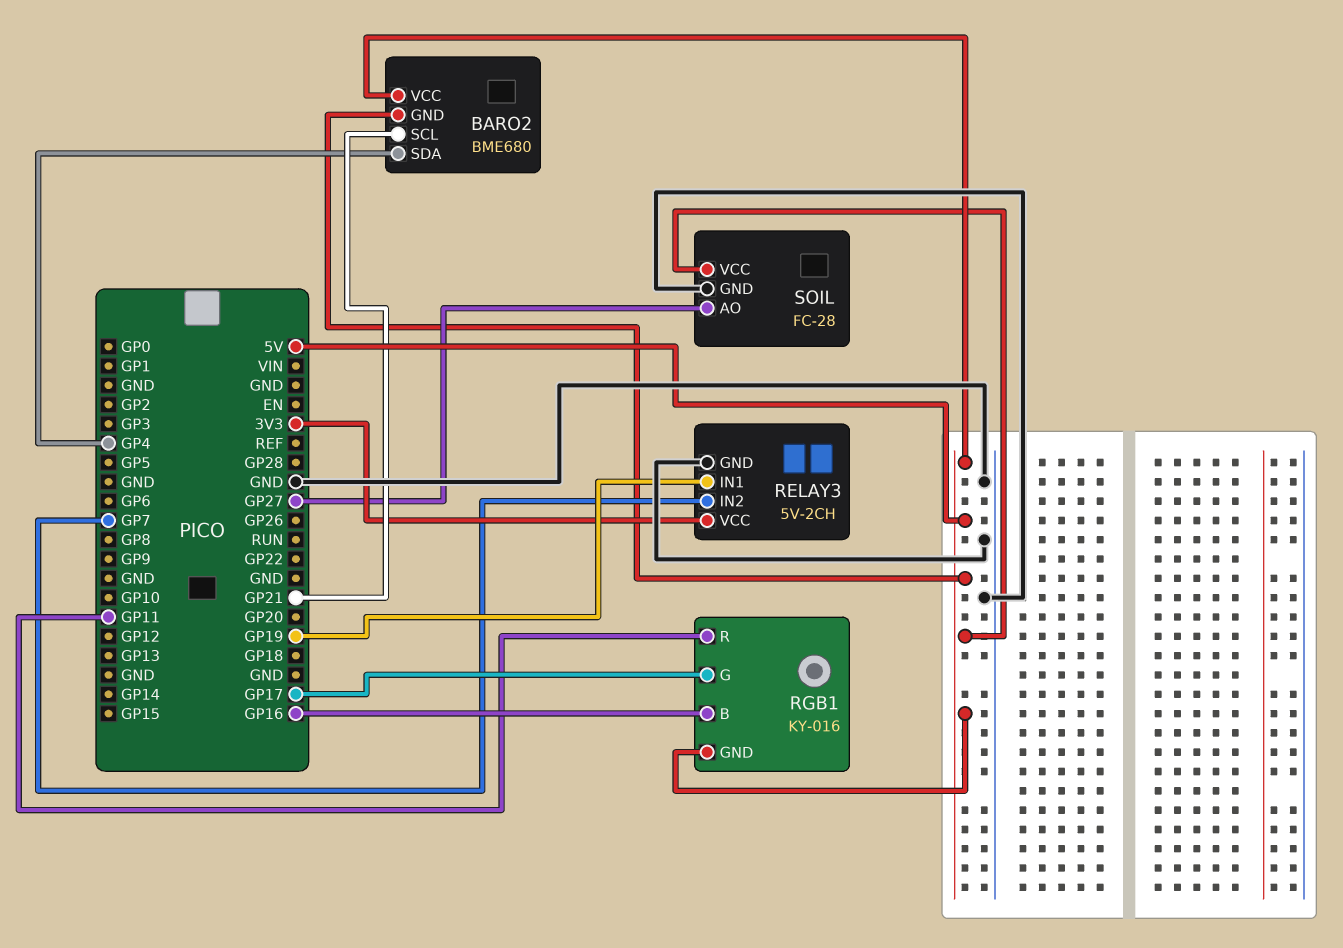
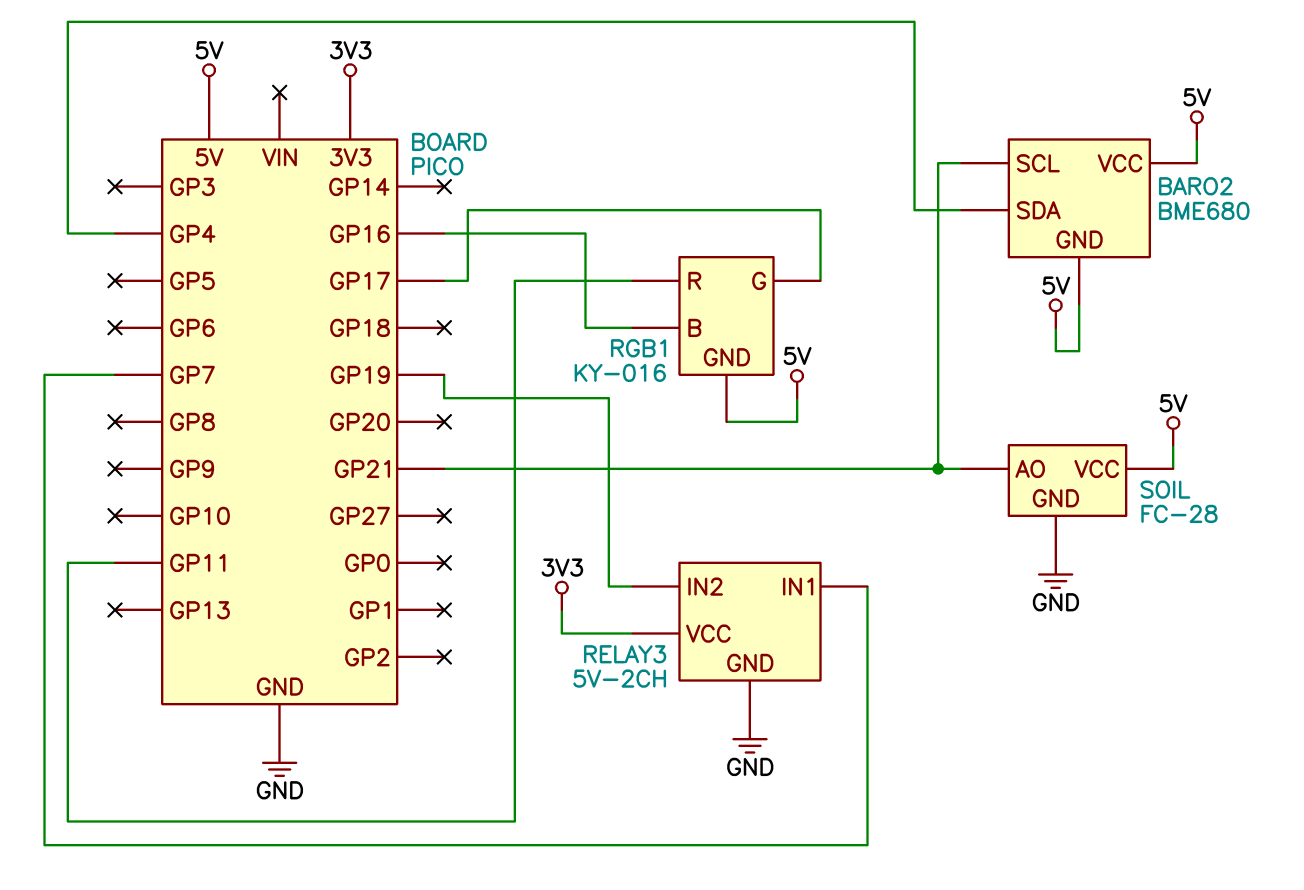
RELAY3 pin IN1: GP19 -> GP7
RELAY3 pin IN2: GP7 -> GP19
SOIL pin AO: GP27 -> GP21

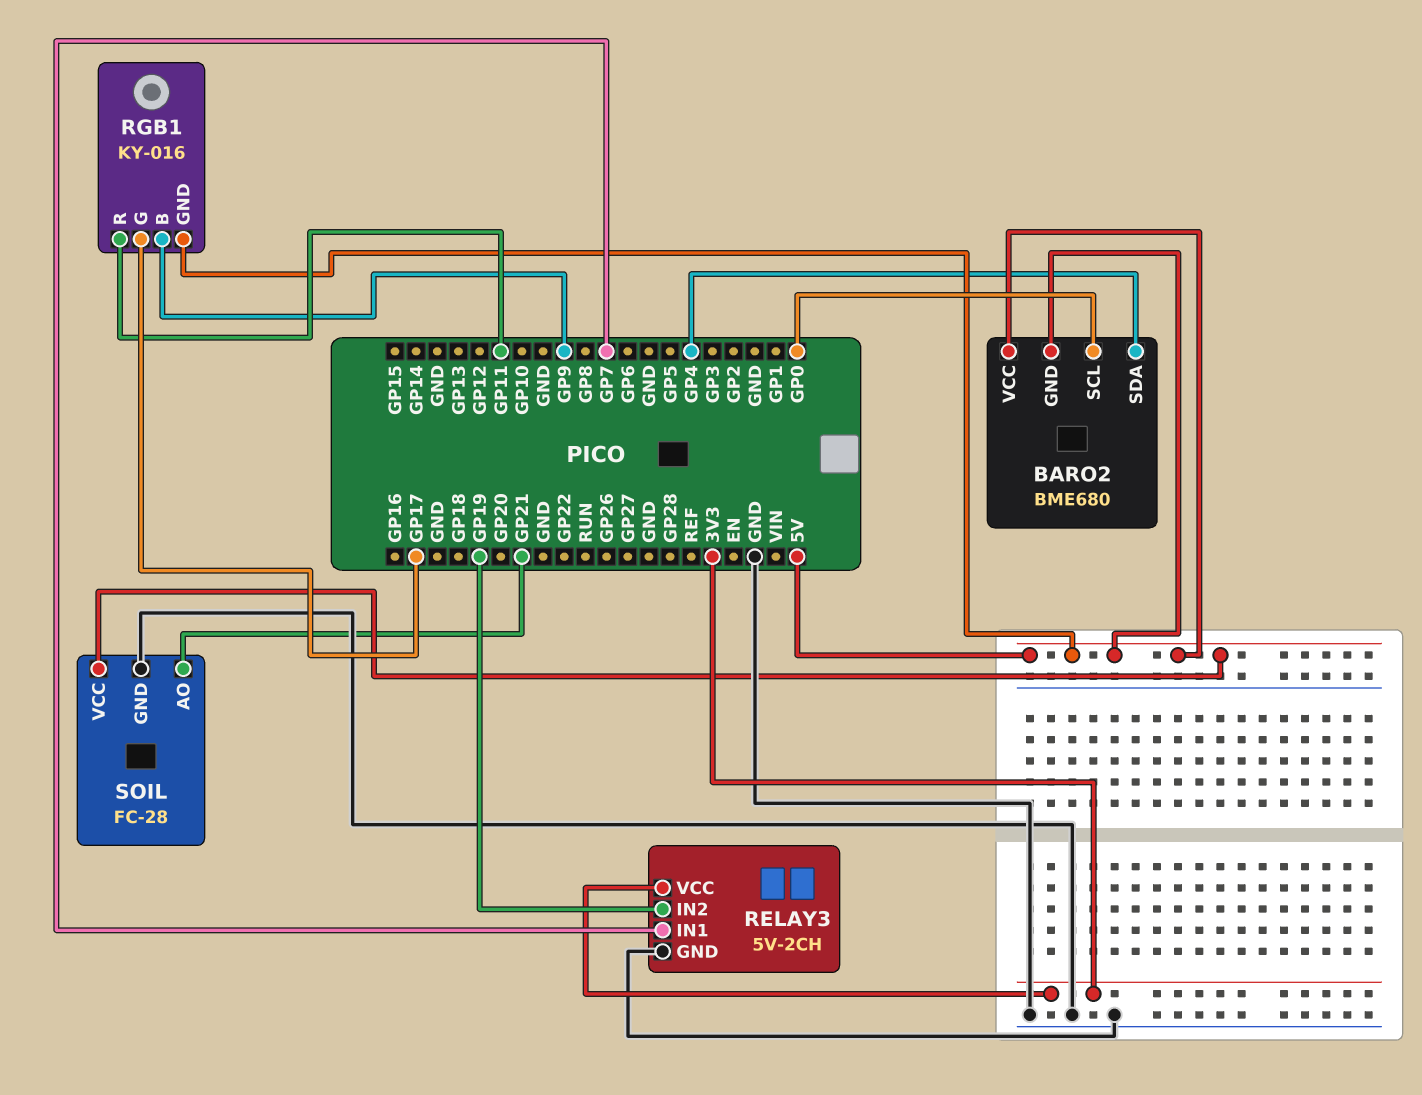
BARO2 pin SCL: GP21 -> GP0
RGB1 pin B: GP16 -> GP9

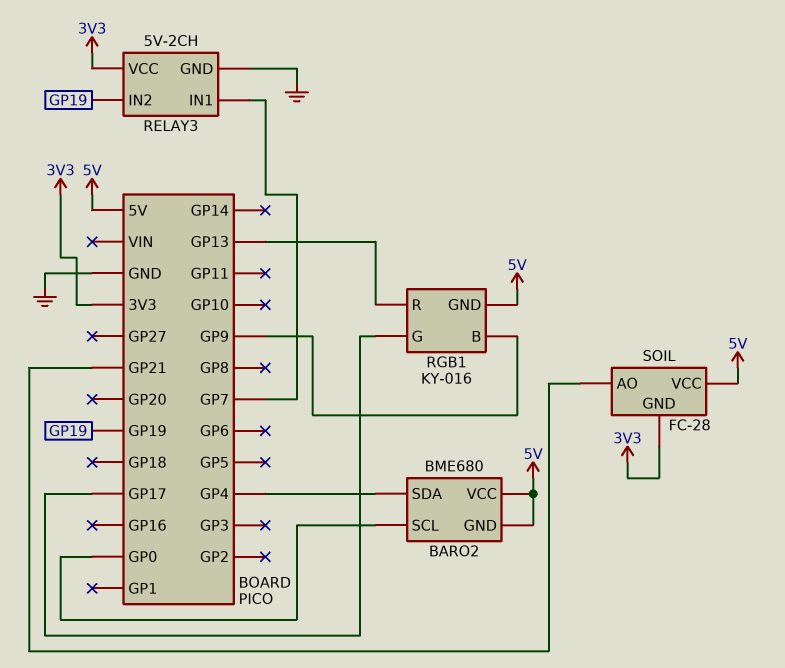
RGB1 pin R: GP11 -> GP13
SOIL pin GND: GND -> 3V3

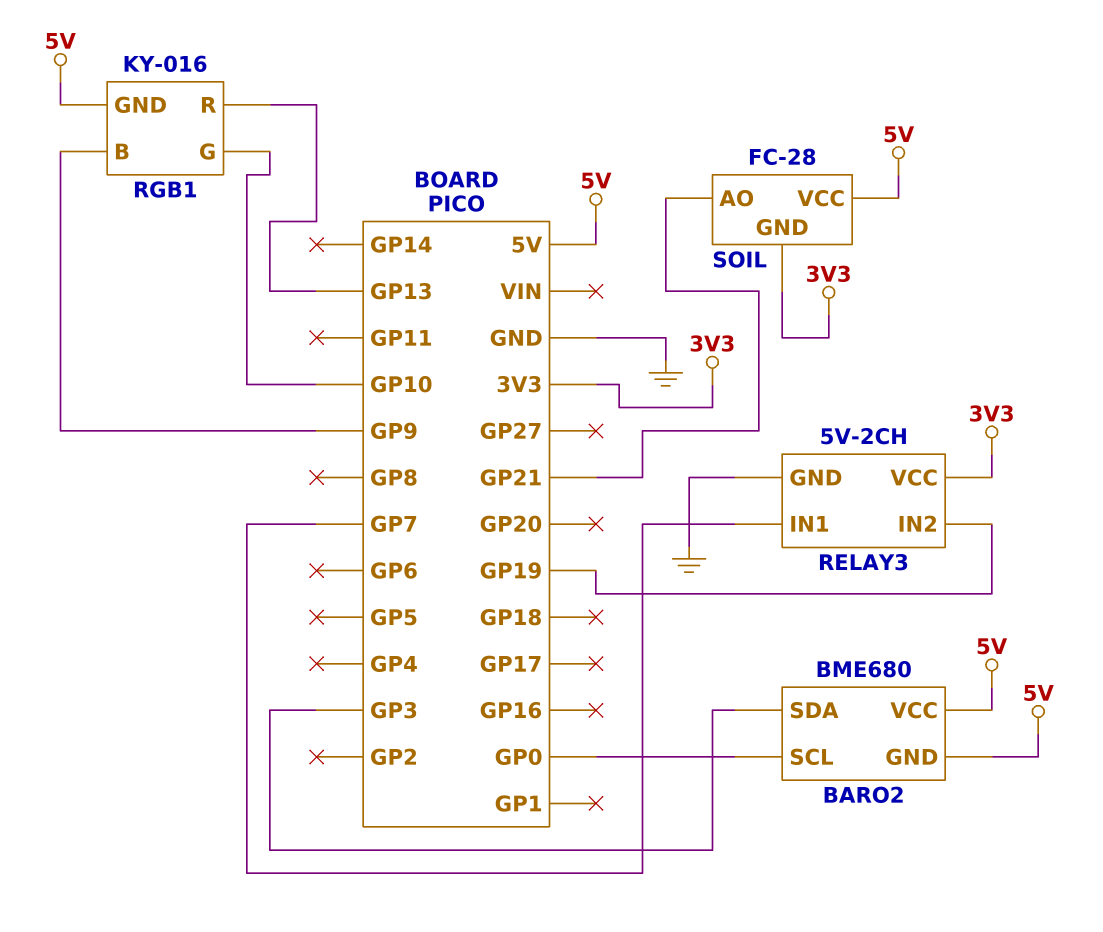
BARO2 pin SDA: GP4 -> GP3
RGB1 pin G: GP17 -> GP10

